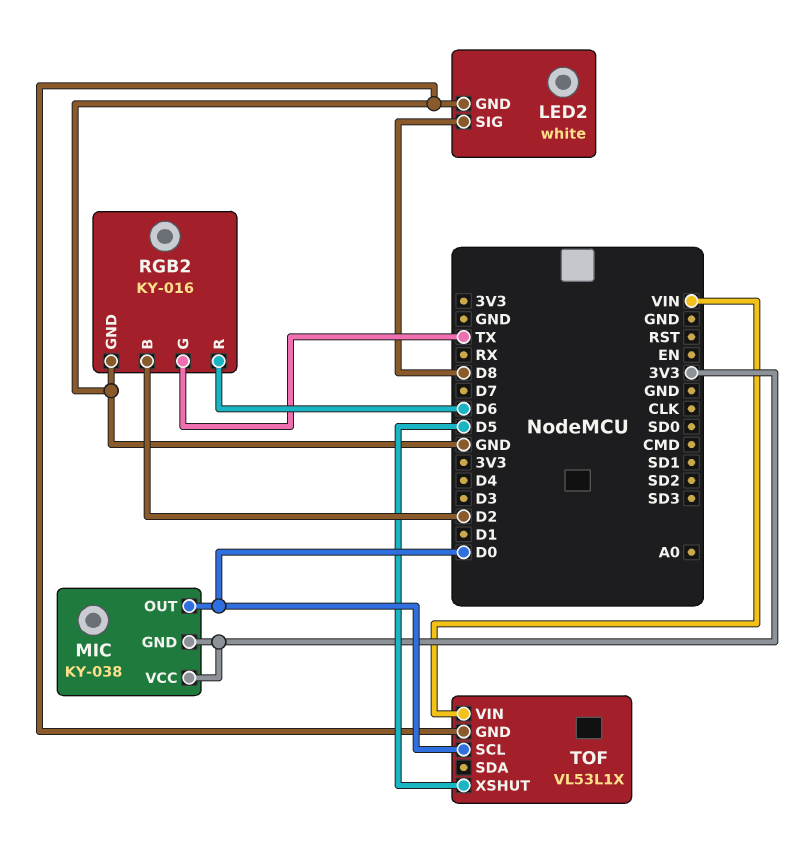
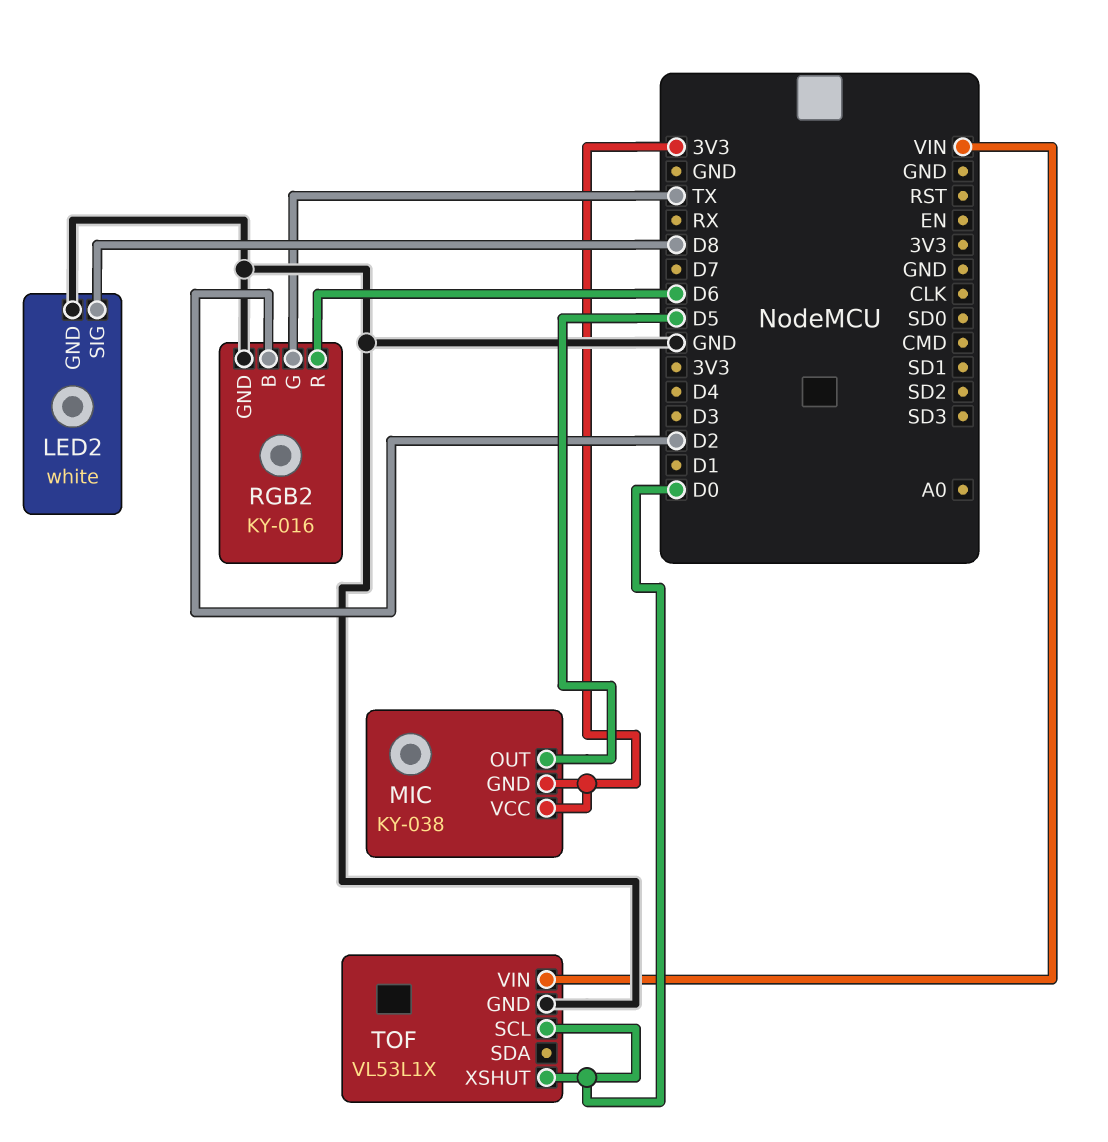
MIC pin OUT: D0 -> D5
TOF pin XSHUT: D5 -> D0

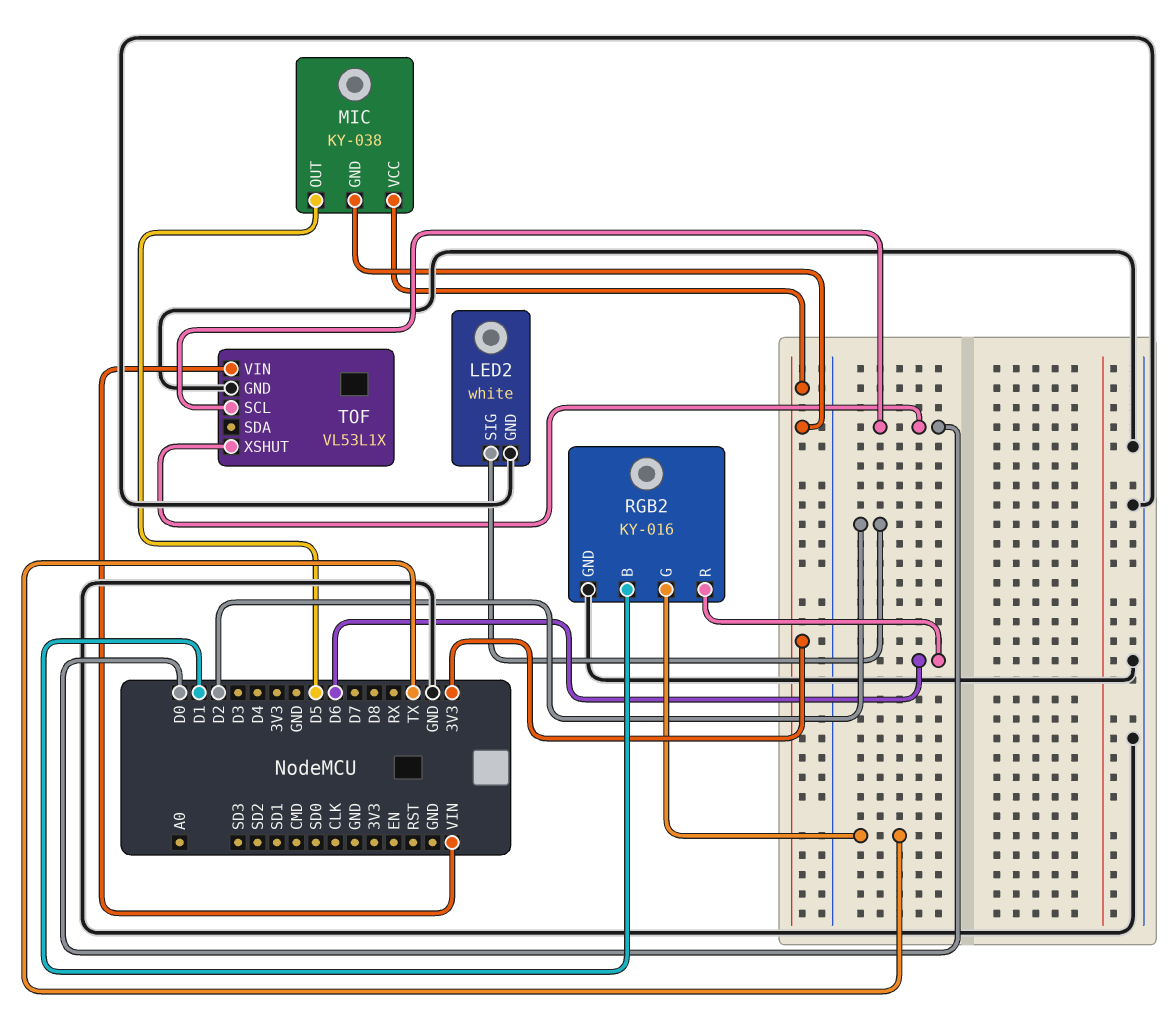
LED2 pin SIG: D8 -> D2
RGB2 pin B: D2 -> D1

